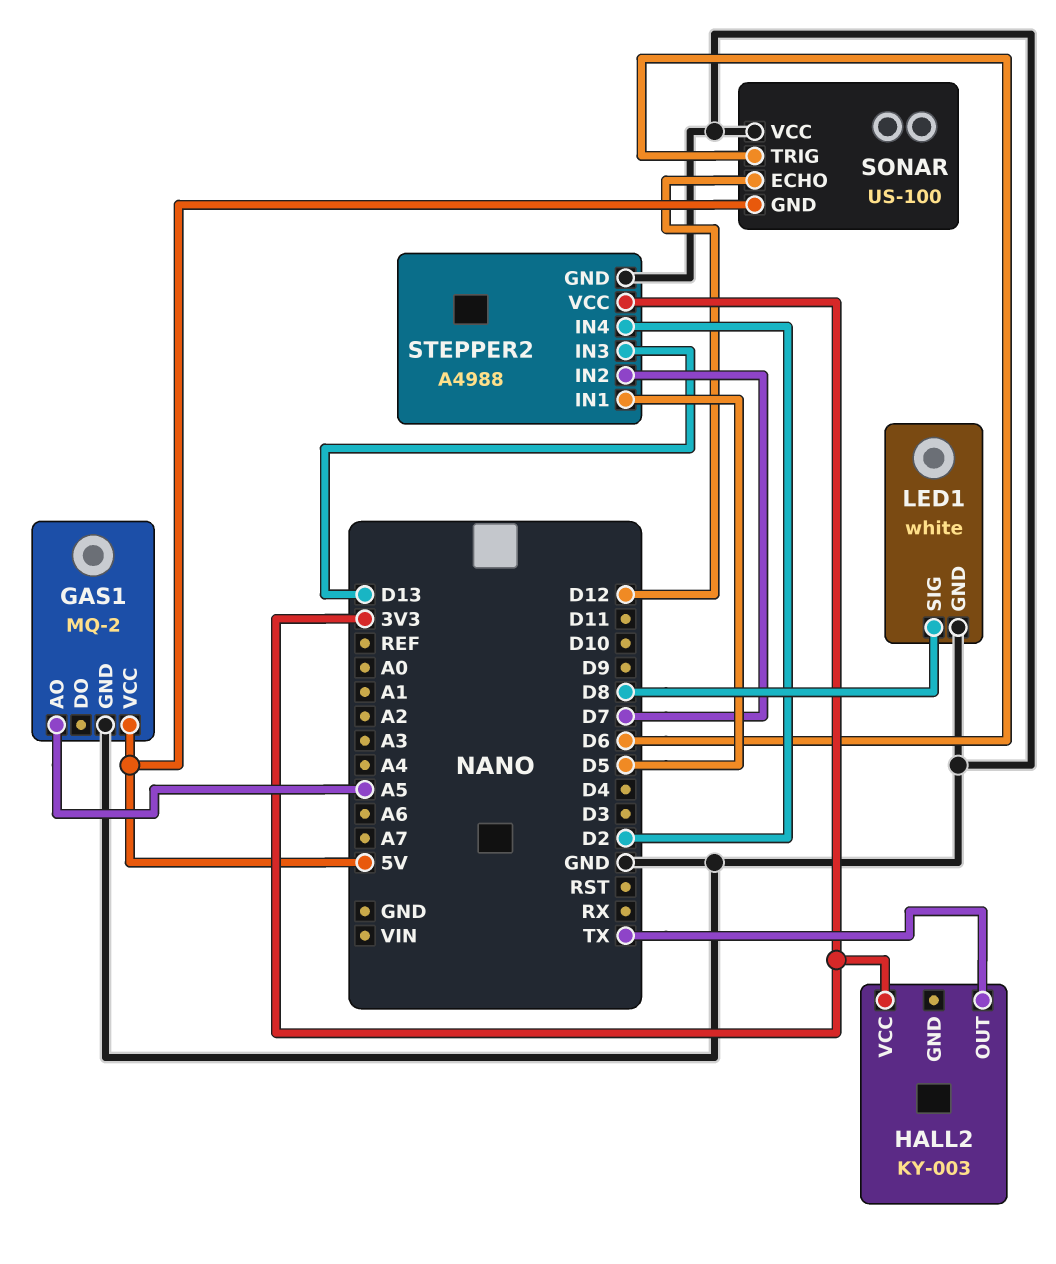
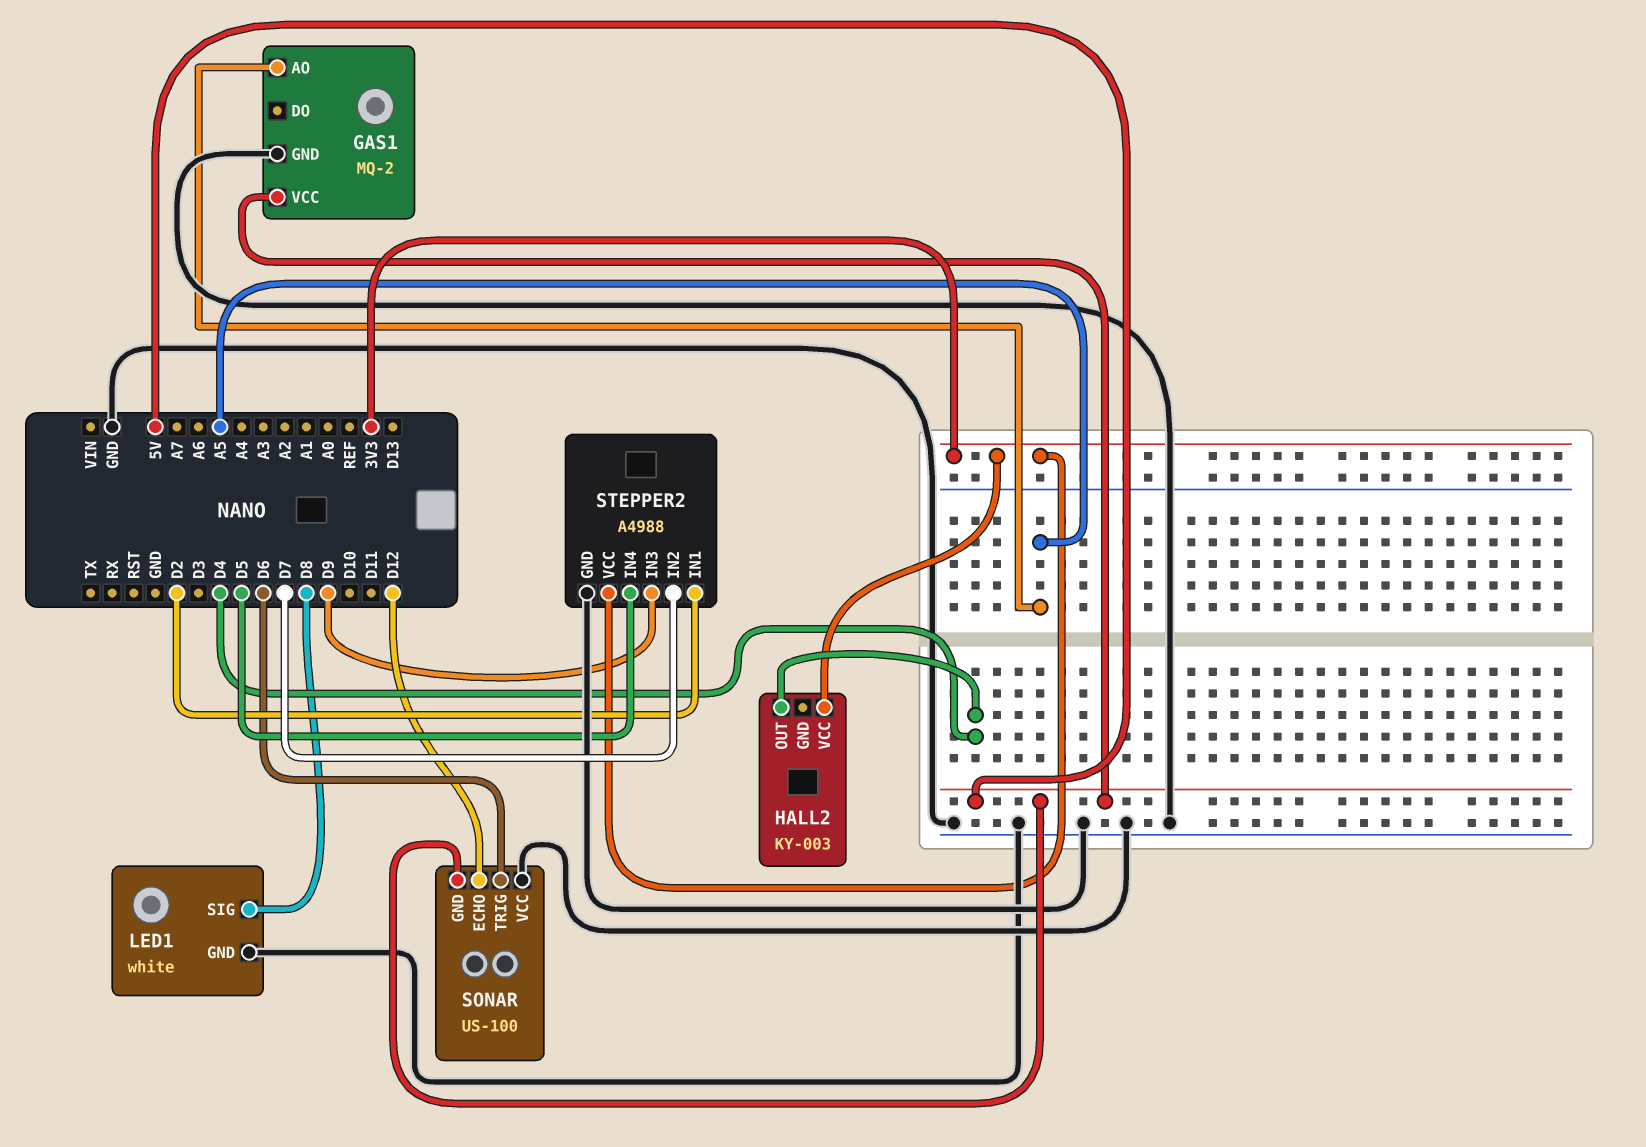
HALL2 pin OUT: TX -> D4
STEPPER2 pin IN1: D5 -> D2
STEPPER2 pin IN3: D13 -> D9
STEPPER2 pin IN4: D2 -> D5

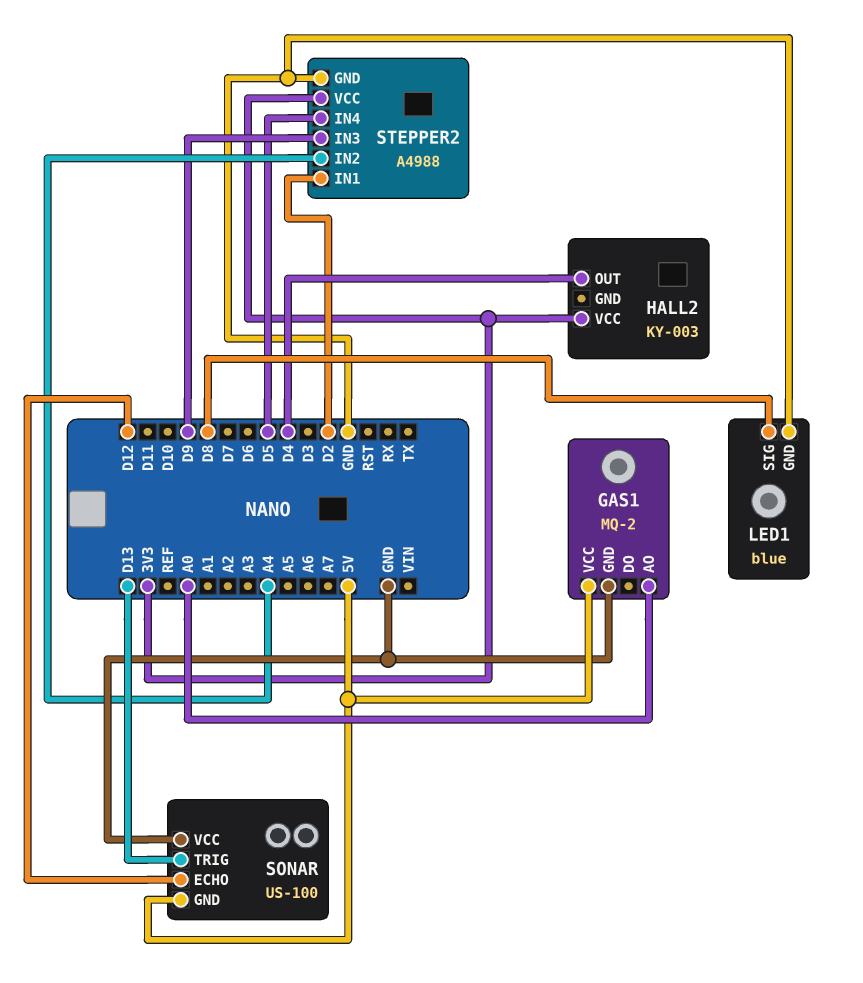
GAS1 pin AO: A5 -> A0
LED1: white -> blue
SONAR pin TRIG: D6 -> D13
STEPPER2 pin IN2: D7 -> A4

